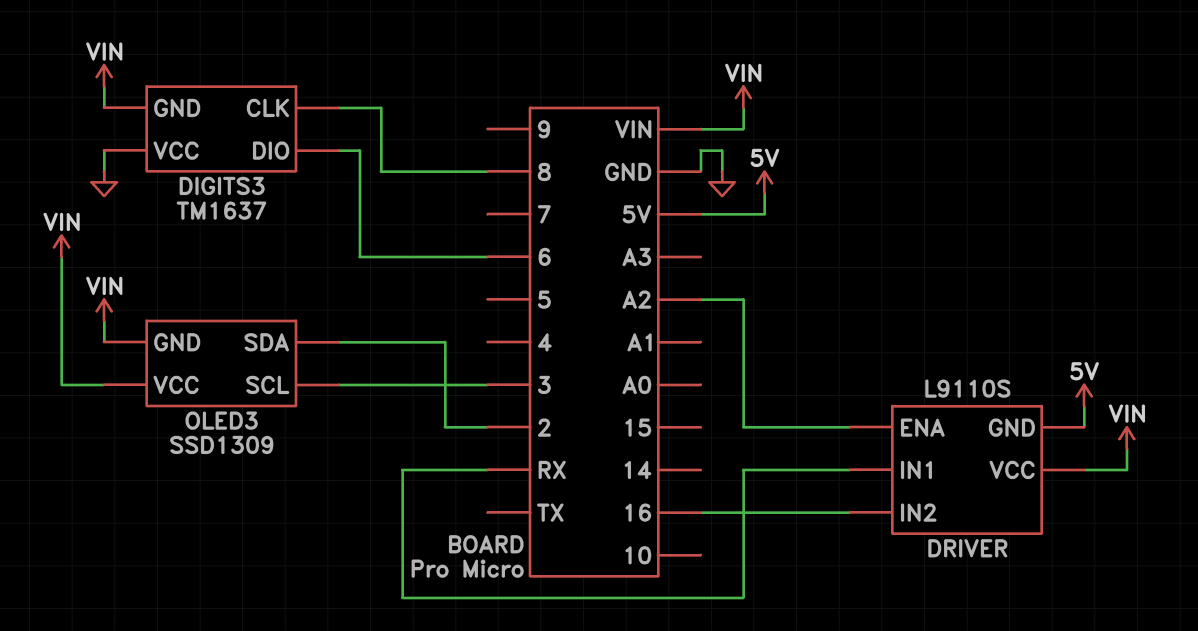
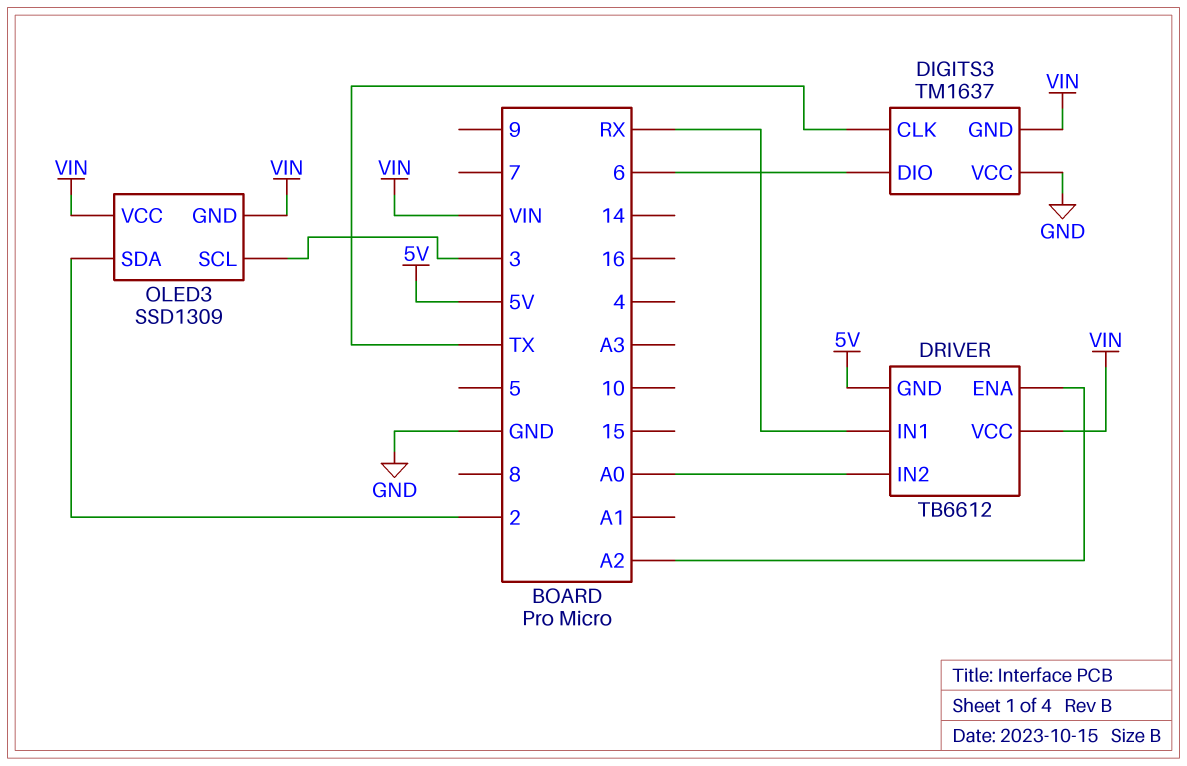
DIGITS3 pin CLK: 8 -> TX
DRIVER: L9110S -> TB6612
DRIVER pin IN2: 16 -> A0

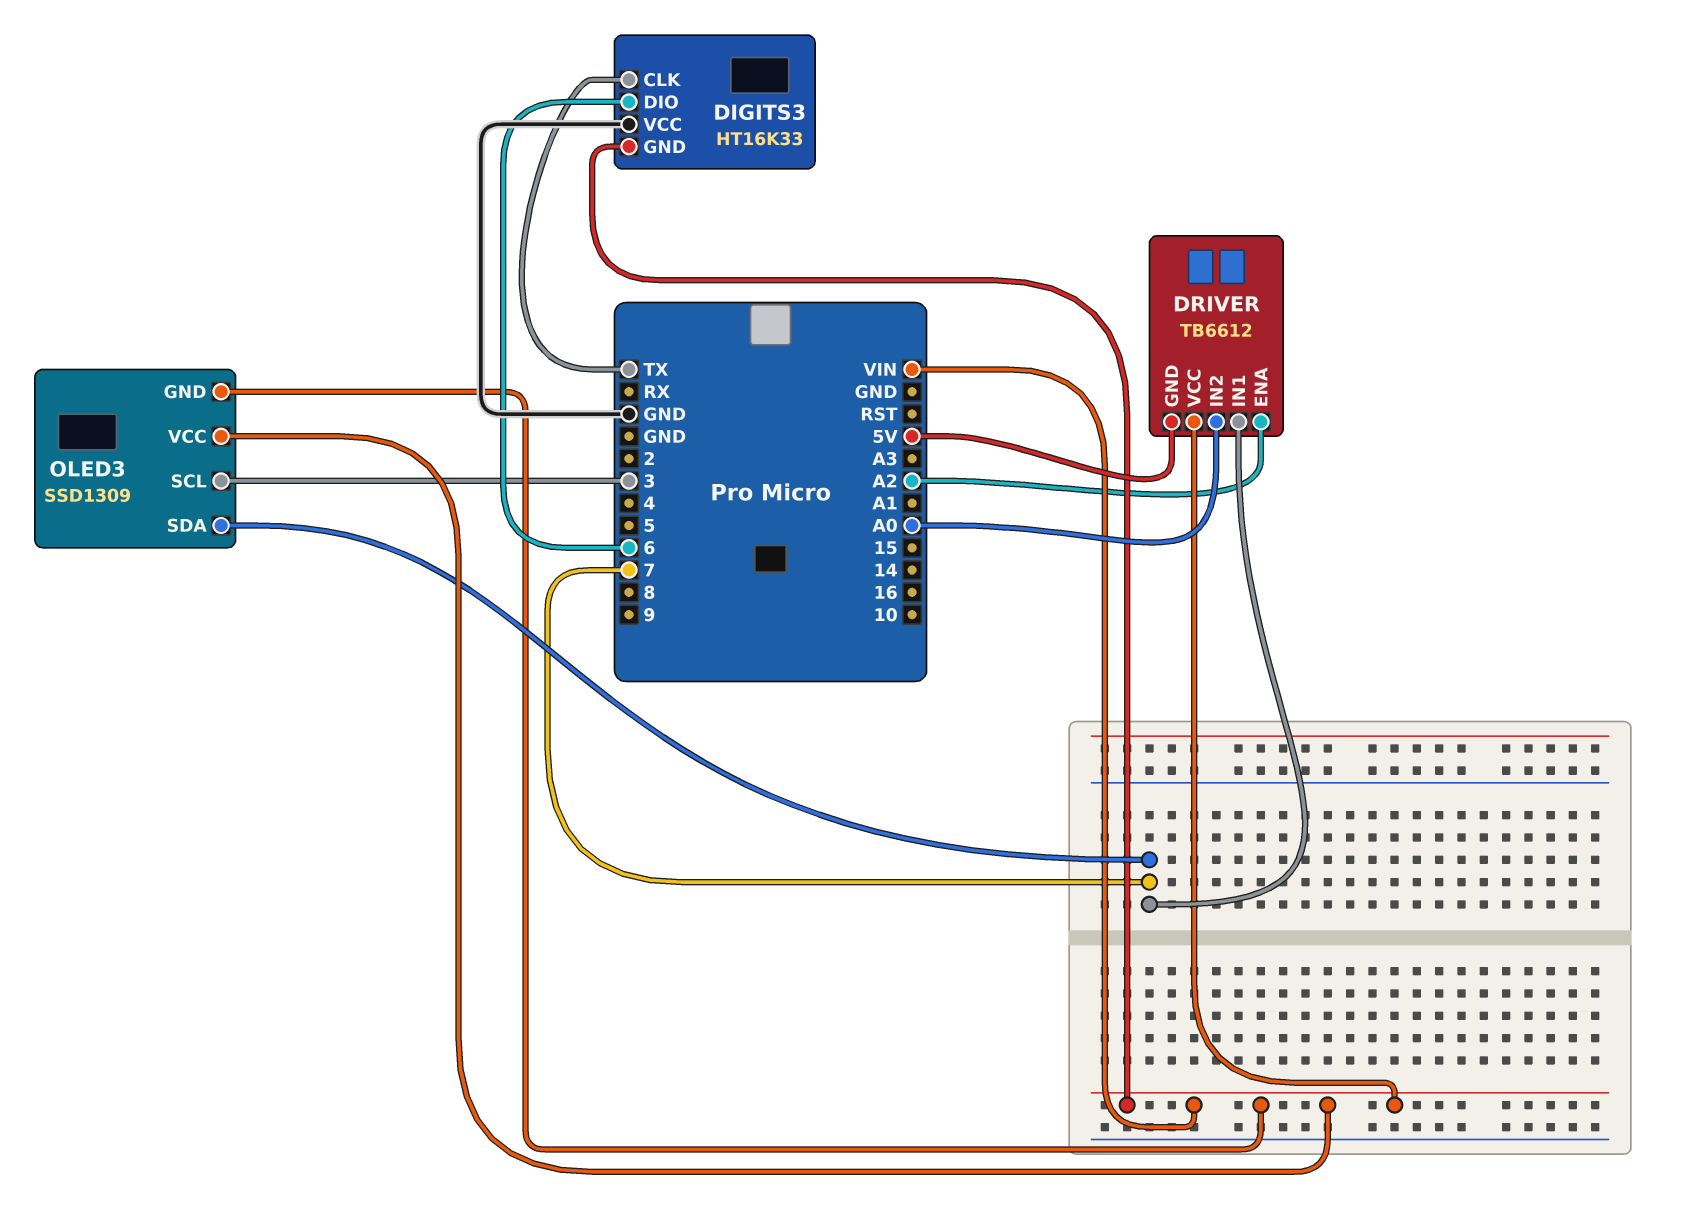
DIGITS3: TM1637 -> HT16K33
DRIVER pin IN1: RX -> 7
OLED3 pin SDA: 2 -> 7

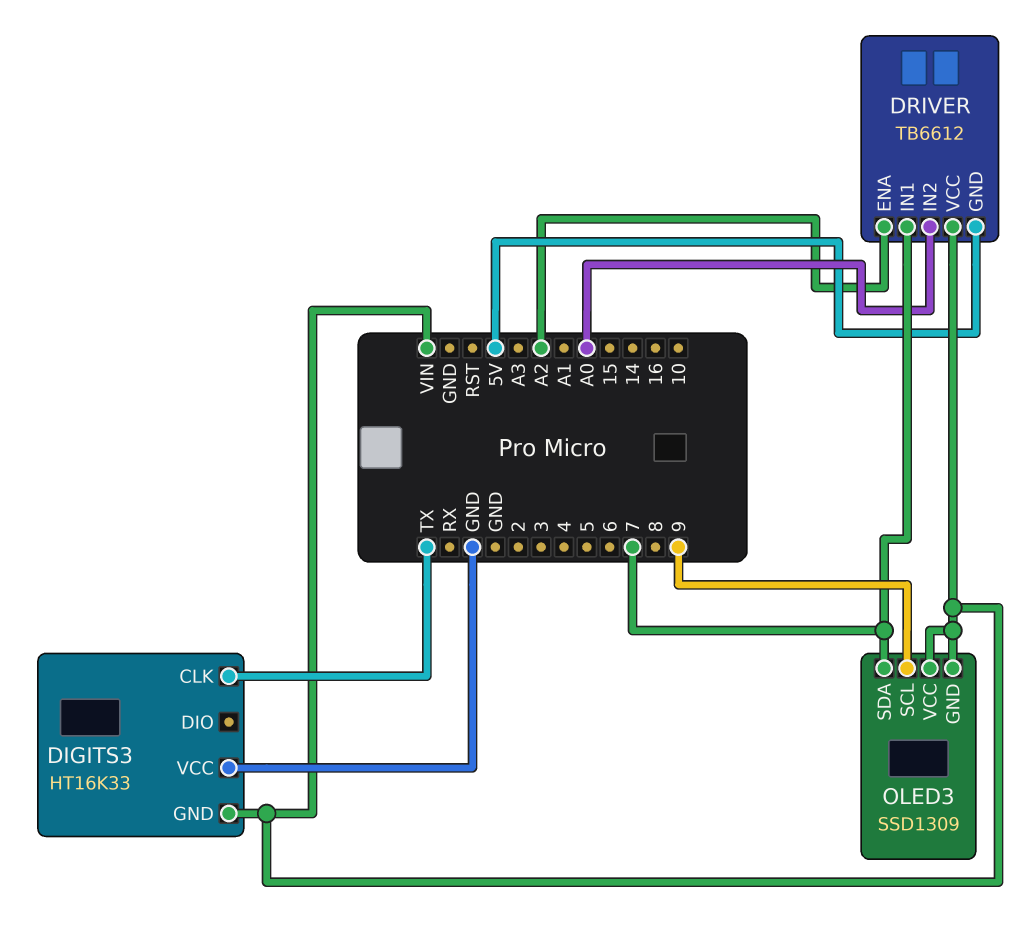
DIGITS3 pin DIO: 6 -> none
OLED3 pin SCL: 3 -> 9

